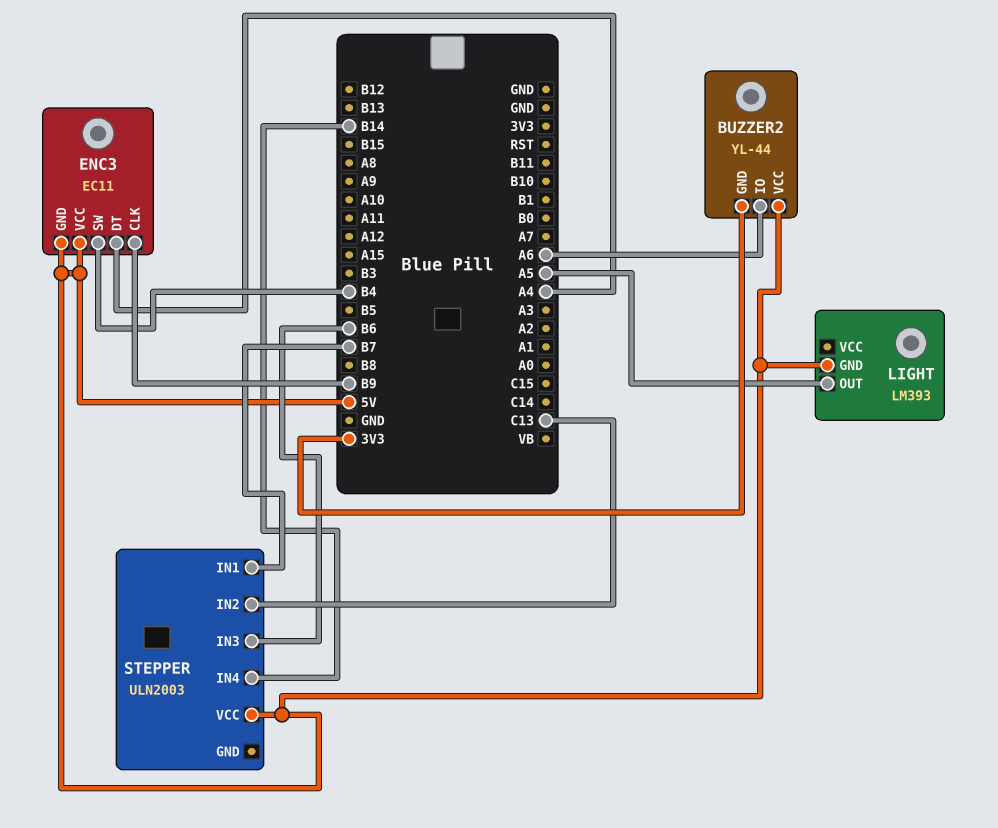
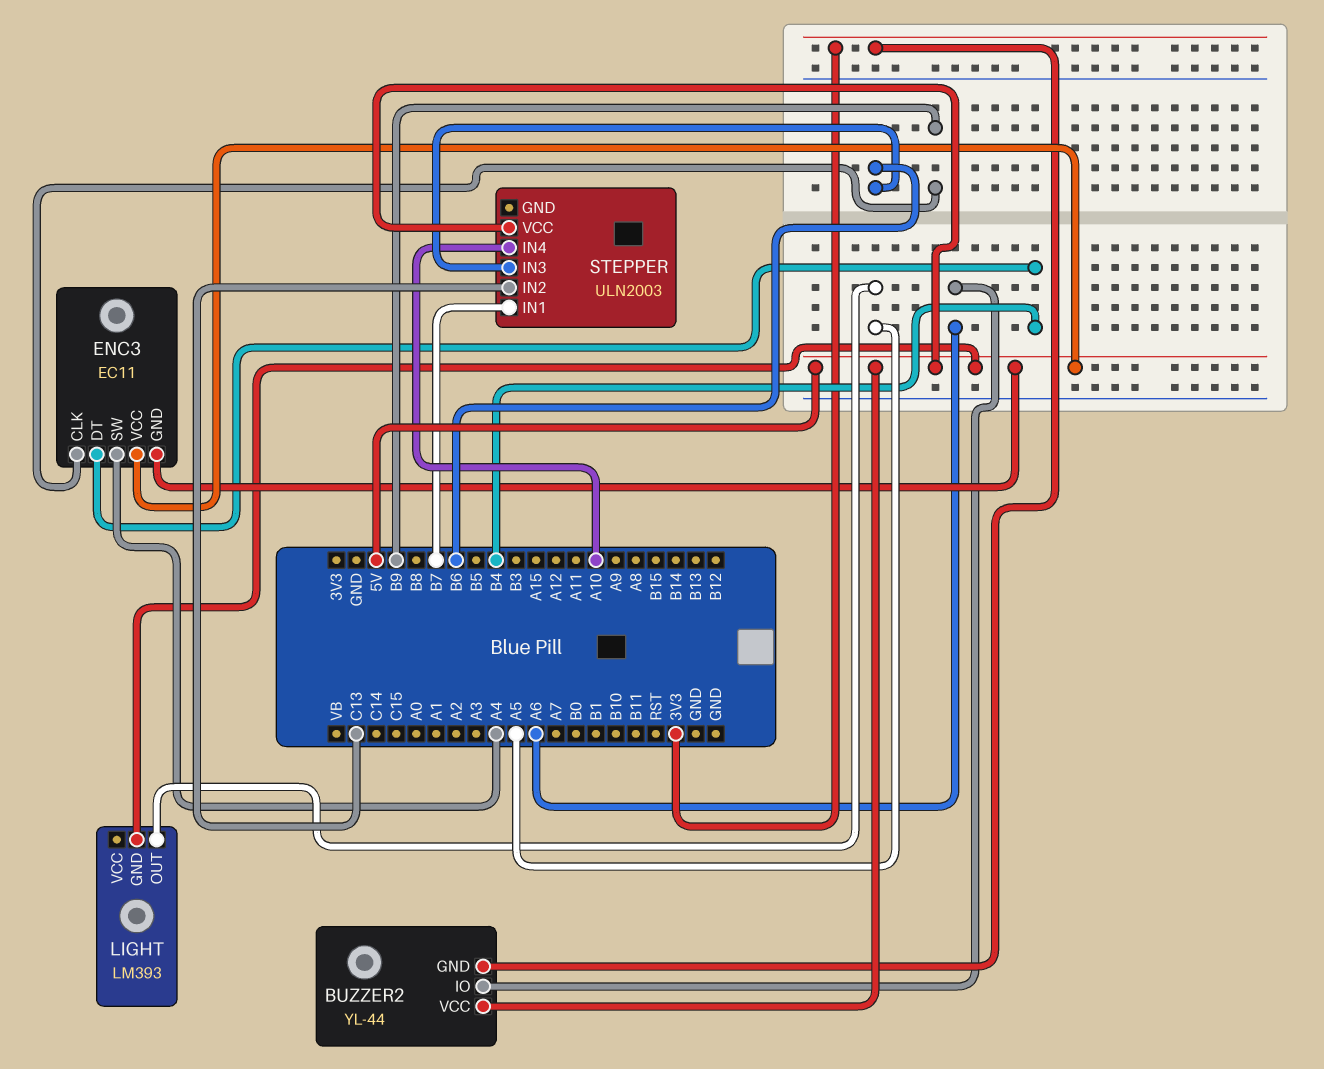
ENC3 pin DT: A4 -> B4
ENC3 pin SW: B4 -> A4
STEPPER pin IN4: B14 -> A10

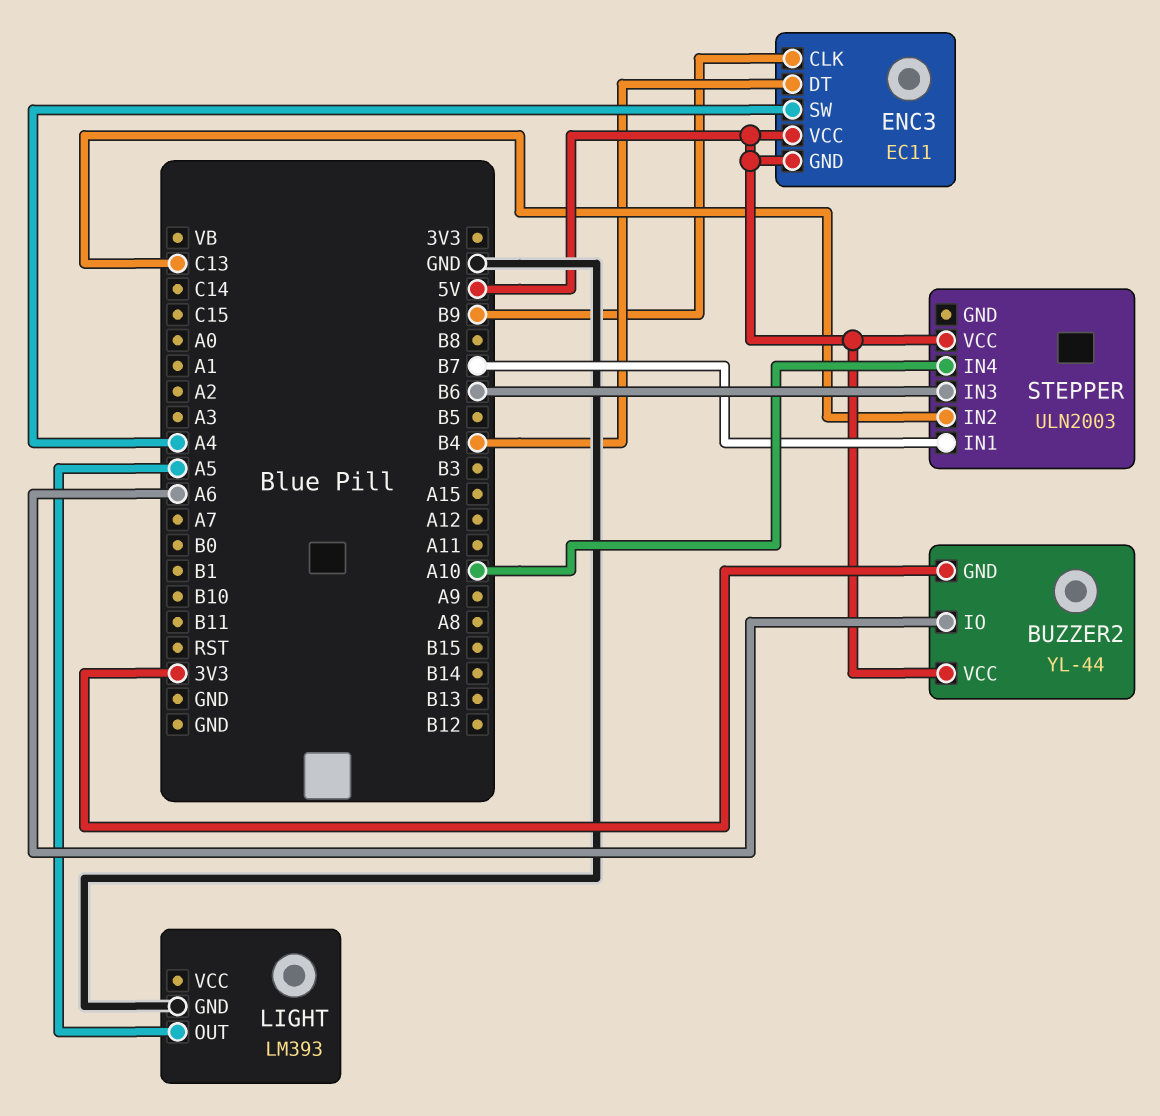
LIGHT pin GND: 5V -> GND

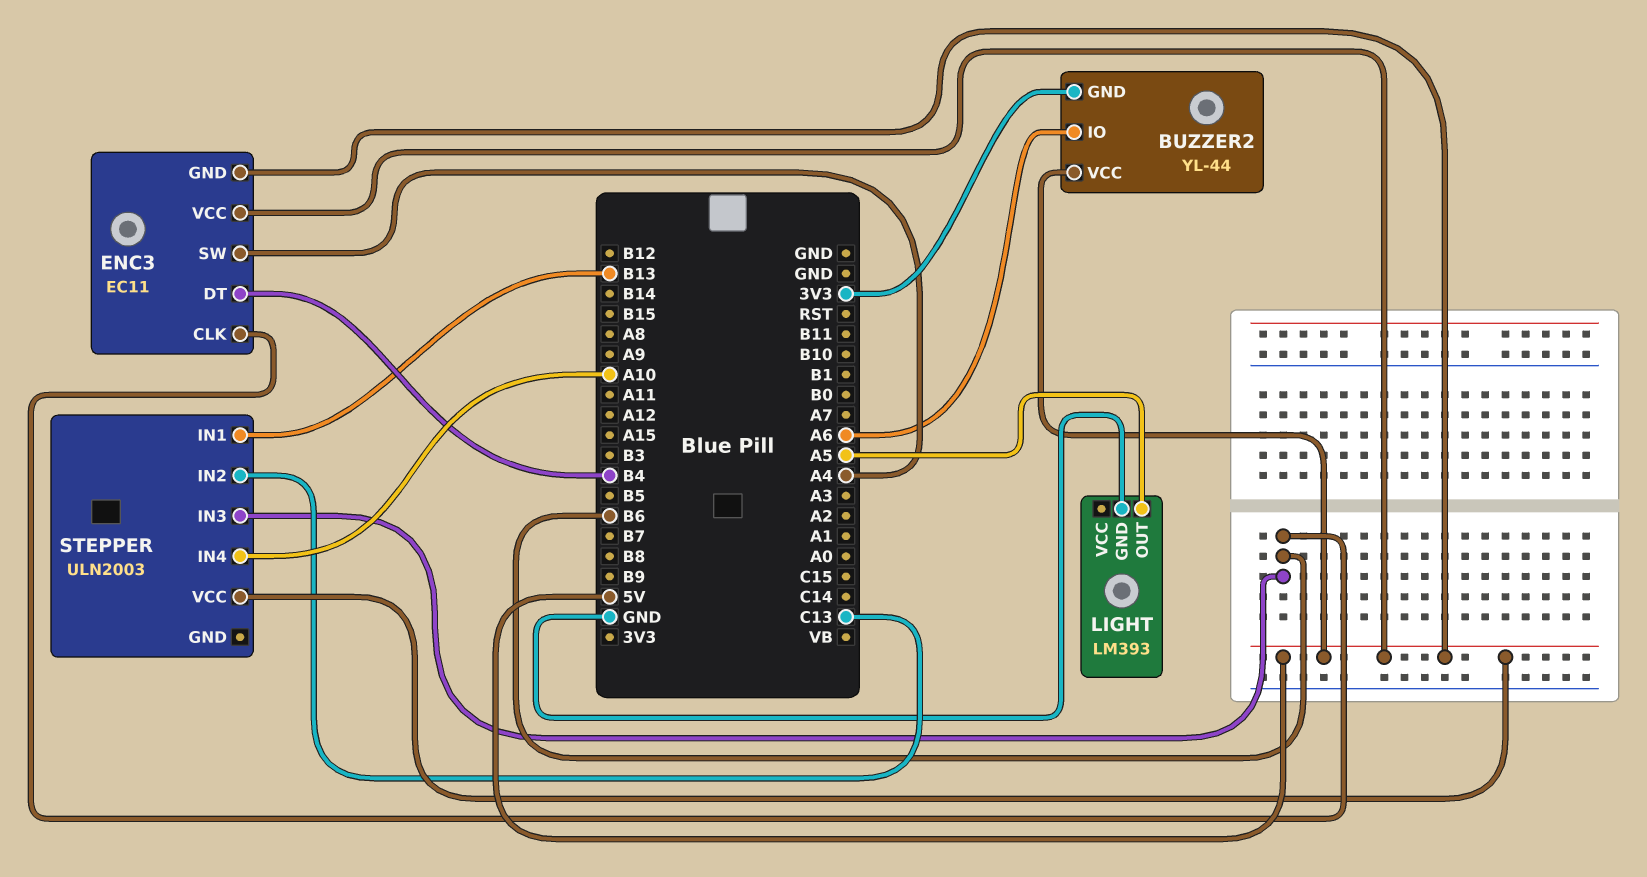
ENC3 pin CLK: B9 -> B6
STEPPER pin IN1: B7 -> B13

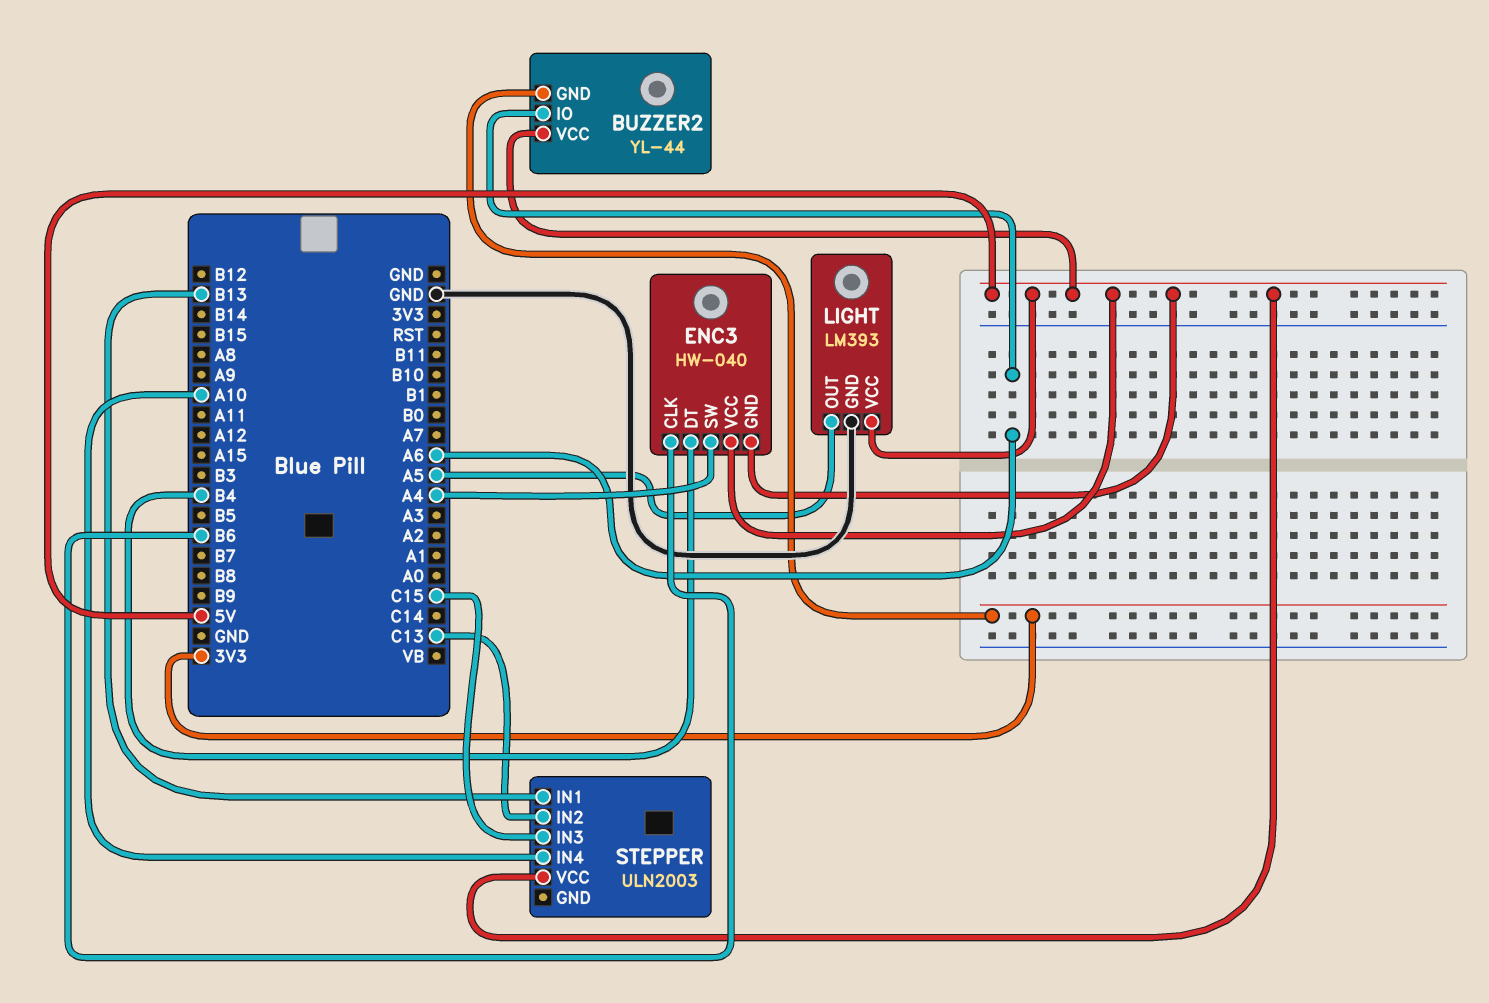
ENC3: EC11 -> HW-040
LIGHT pin VCC: none -> 5V
STEPPER pin IN3: B6 -> C15

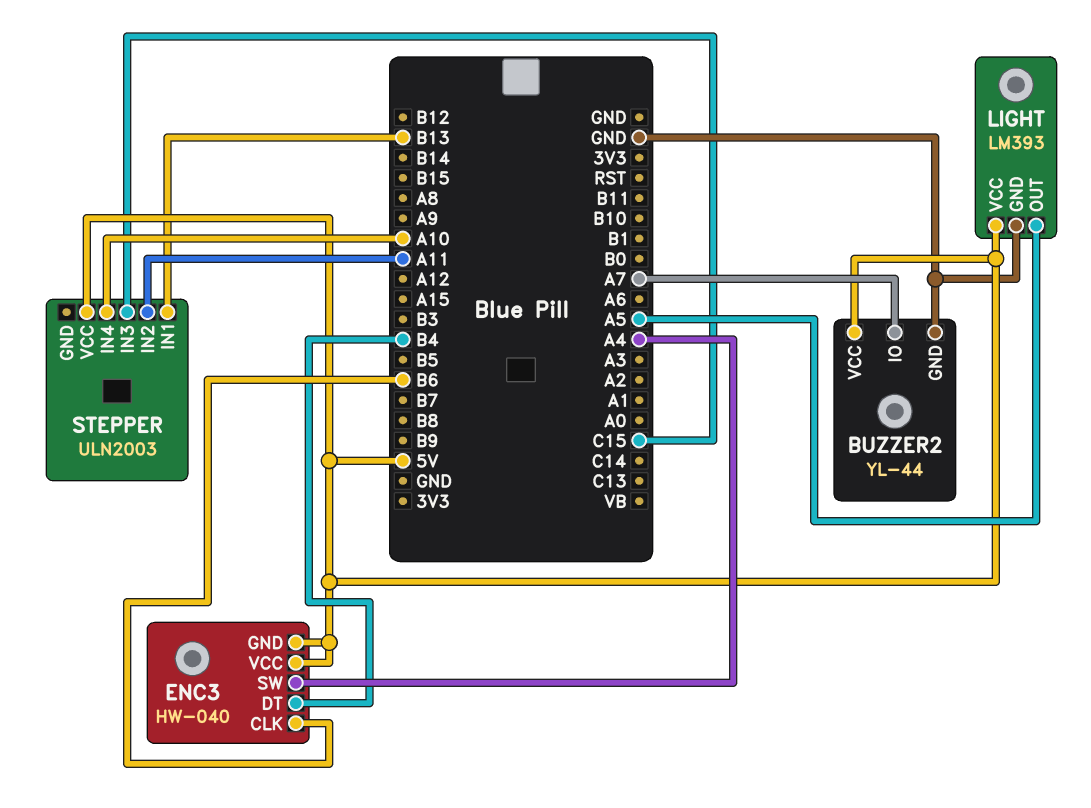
BUZZER2 pin GND: 3V3 -> GND
BUZZER2 pin IO: A6 -> A7
STEPPER pin IN2: C13 -> A11

